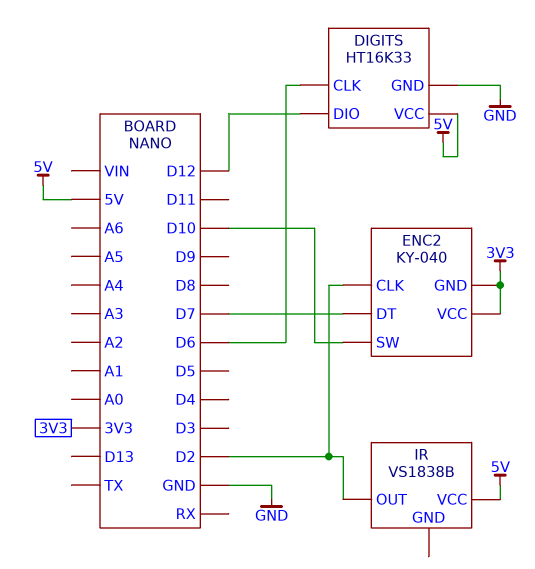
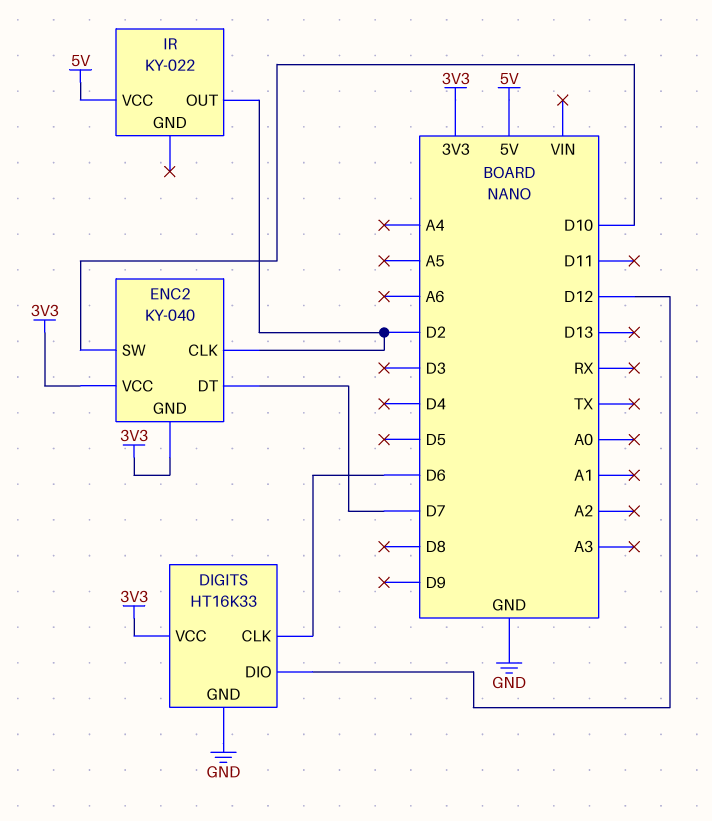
DIGITS pin VCC: 5V -> 3V3
IR: VS1838B -> KY-022

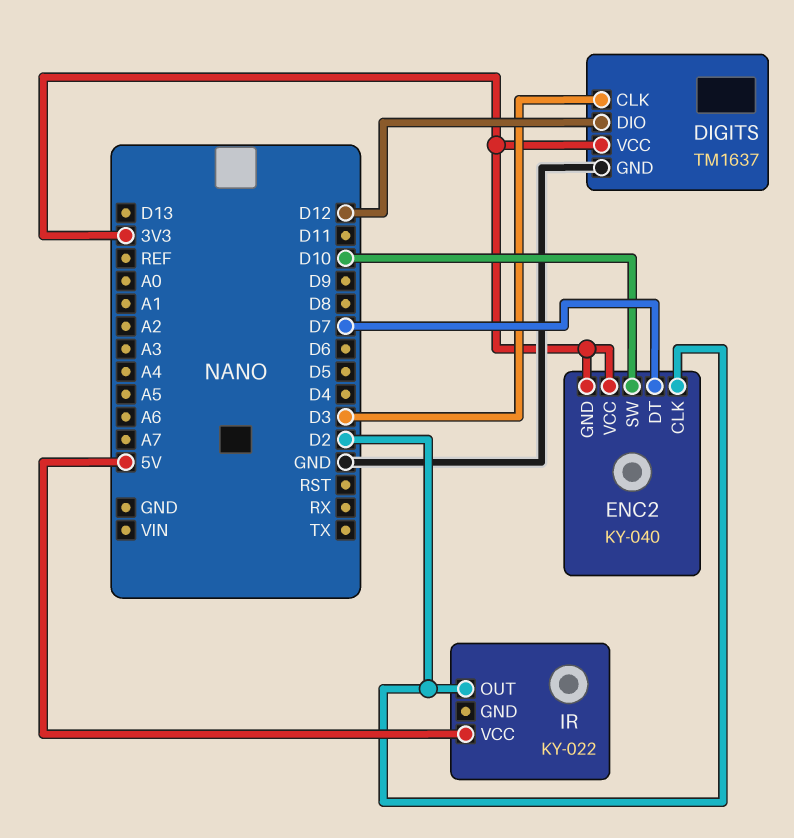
DIGITS: HT16K33 -> TM1637
DIGITS pin CLK: D6 -> D3

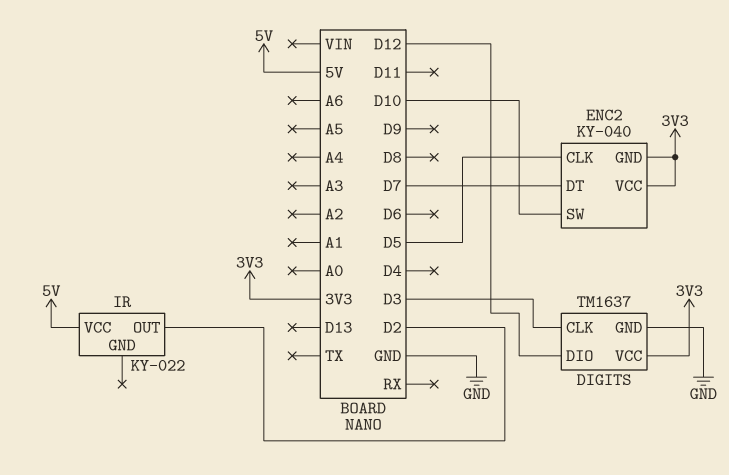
ENC2 pin CLK: D2 -> D5

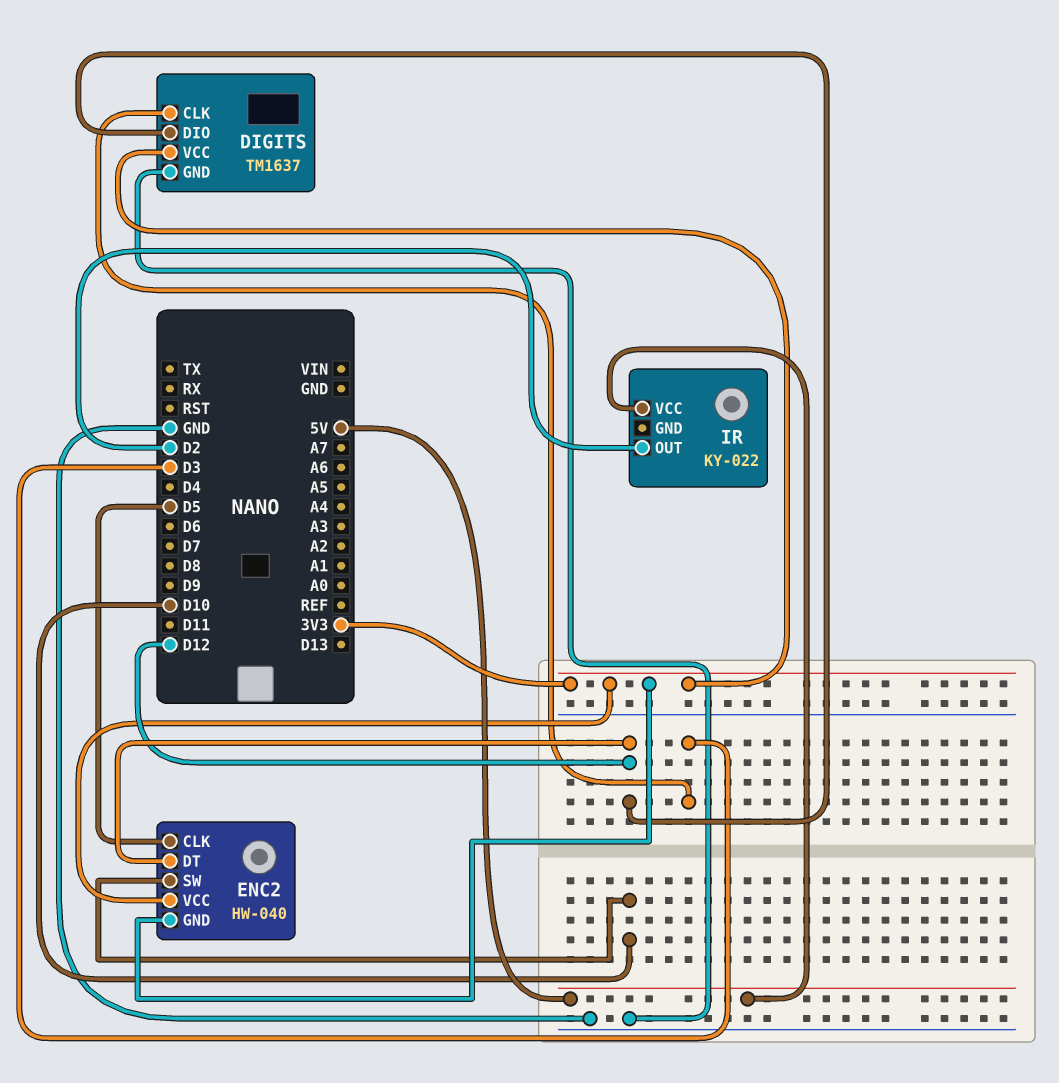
ENC2: KY-040 -> HW-040
ENC2 pin DT: D7 -> D12

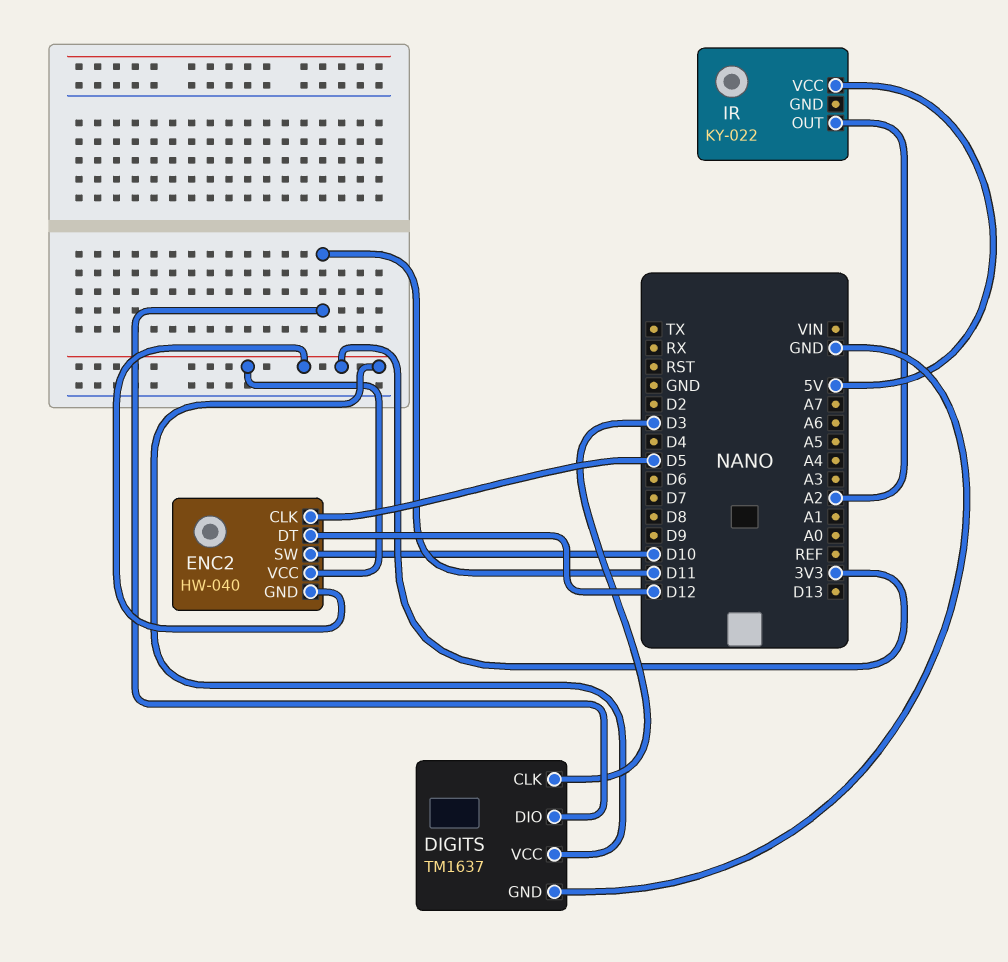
DIGITS pin DIO: D12 -> D11
IR pin OUT: D2 -> A2

